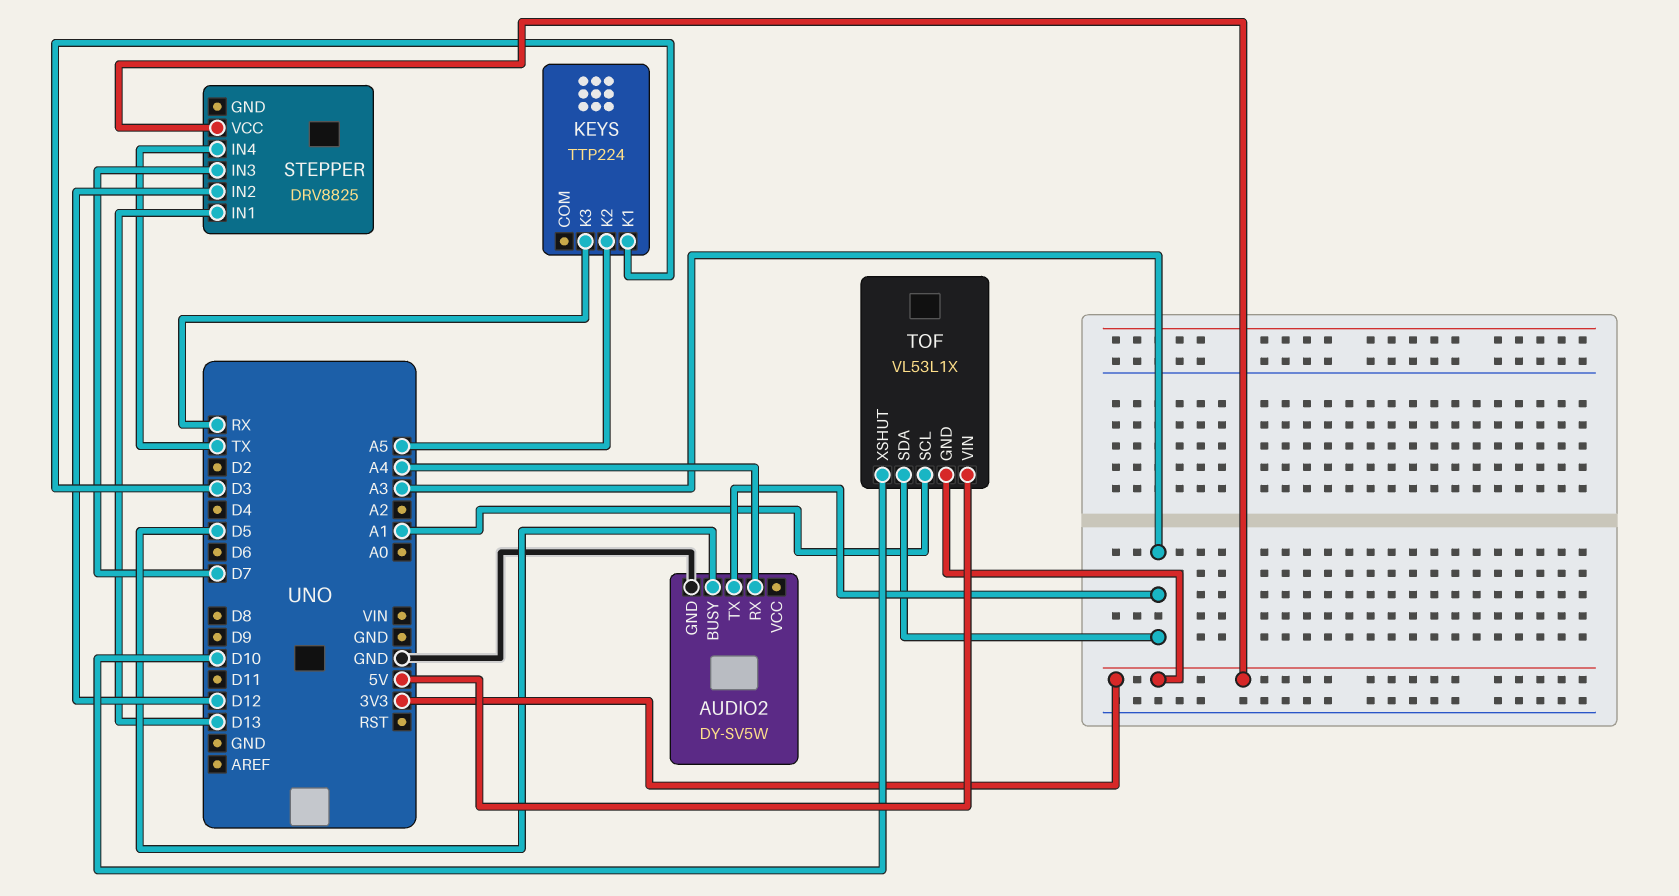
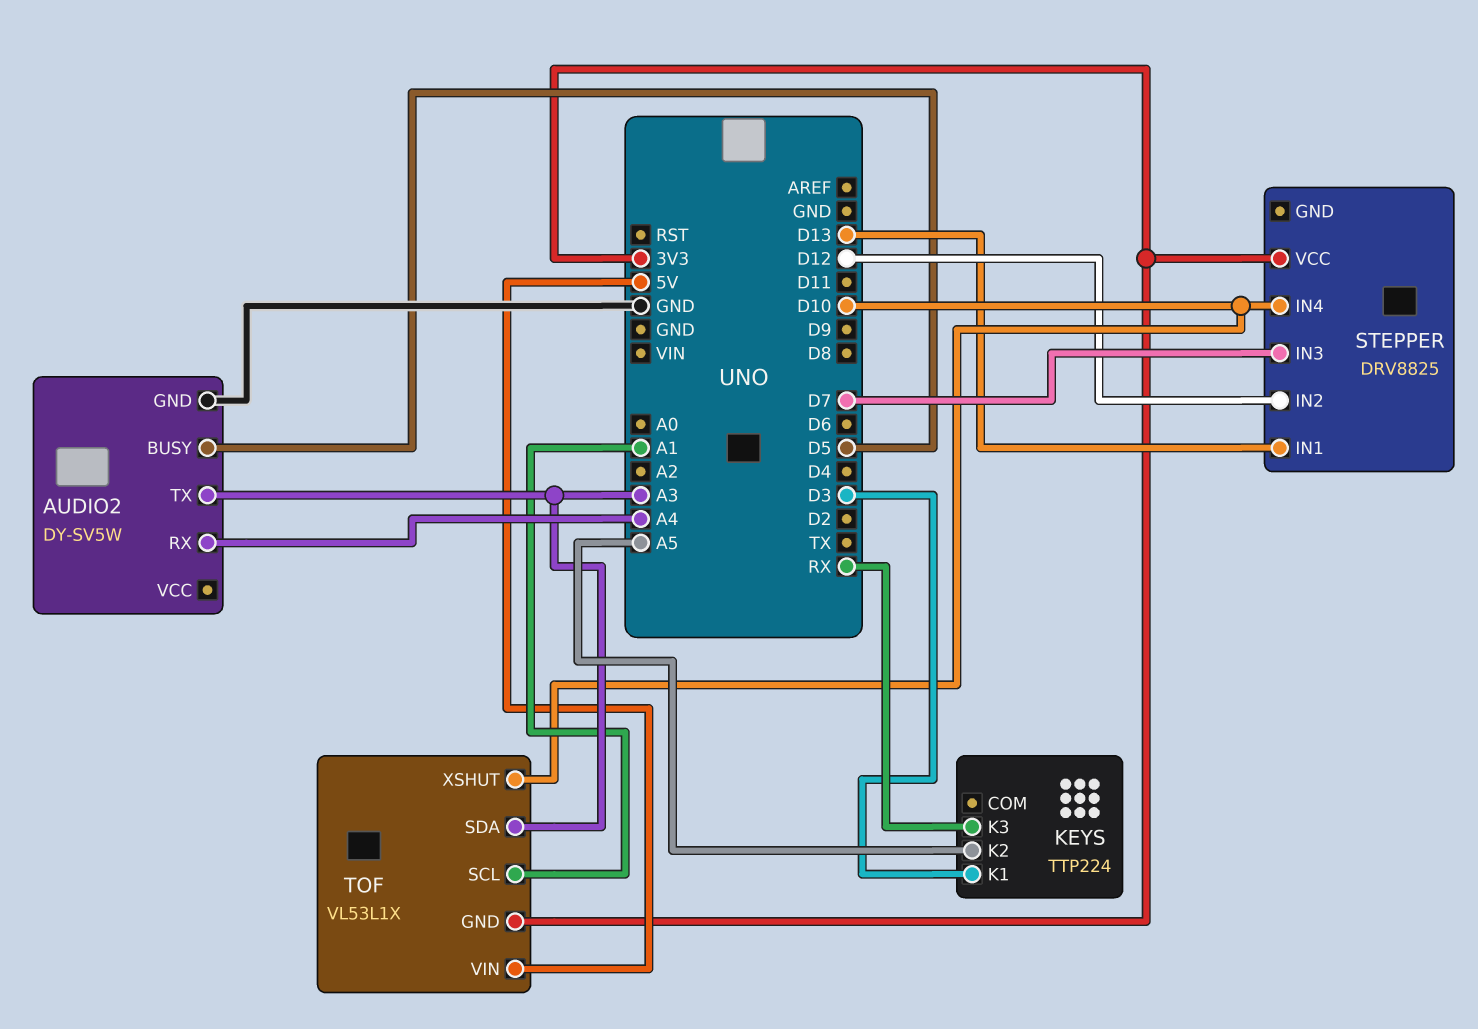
STEPPER pin IN4: TX -> D10

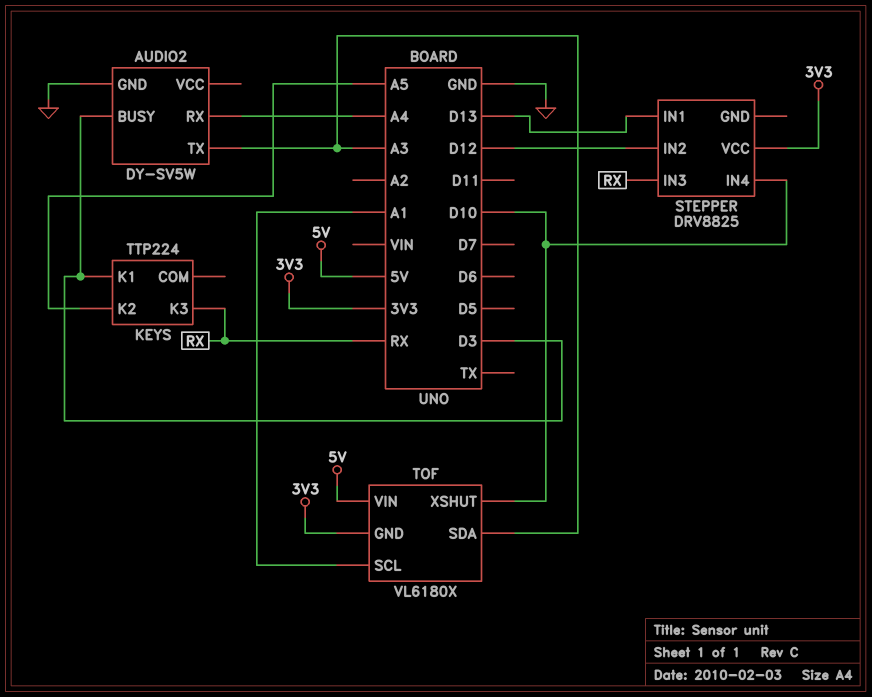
AUDIO2 pin BUSY: D5 -> D3
STEPPER pin IN3: D7 -> RX
TOF: VL53L1X -> VL6180X

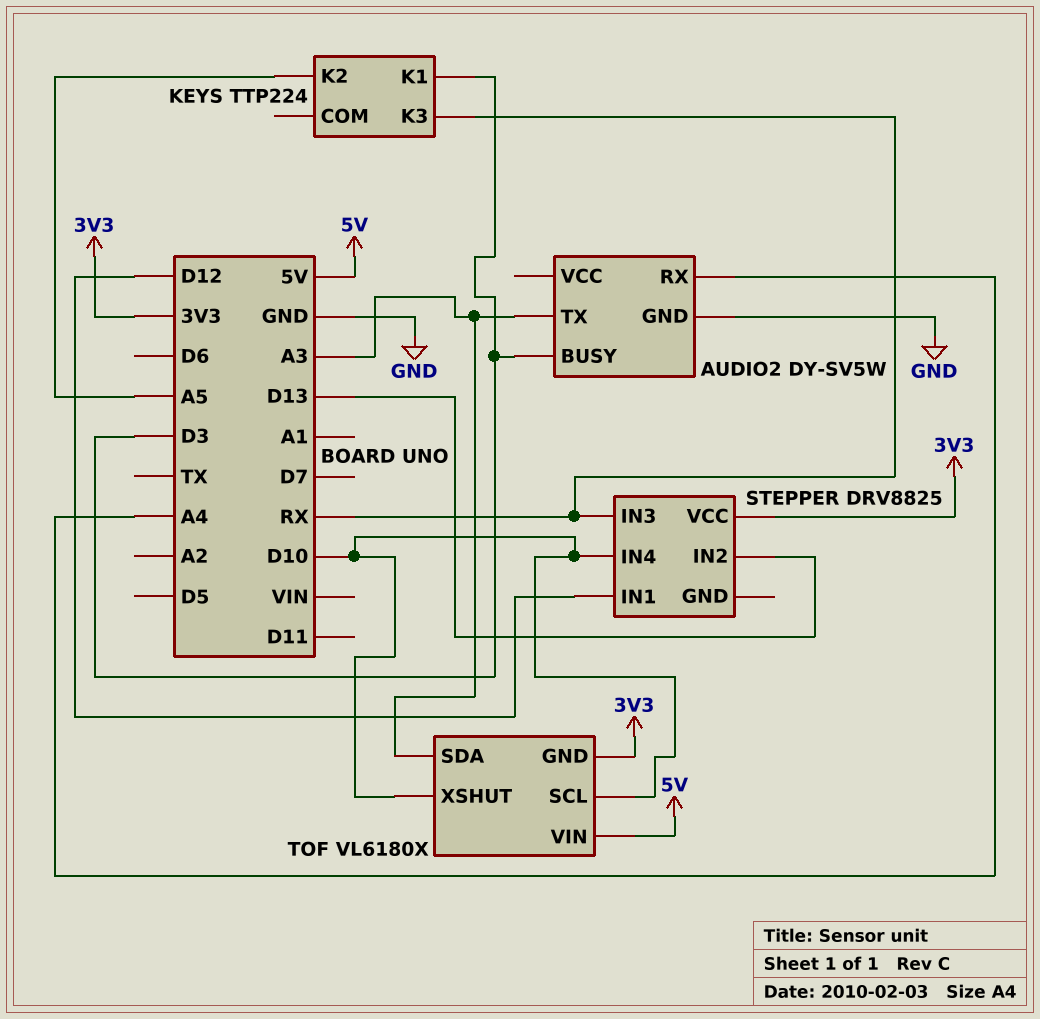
STEPPER pin IN1: D13 -> D12
STEPPER pin IN2: D12 -> D13
TOF pin SCL: A1 -> D10

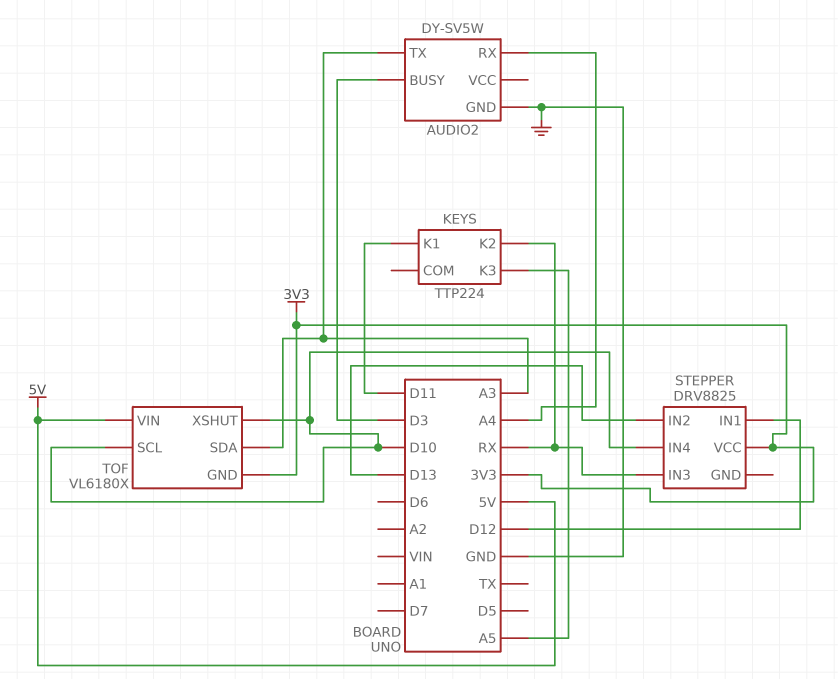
KEYS pin K1: D3 -> D11
KEYS pin K2: A5 -> RX
KEYS pin K3: RX -> A5

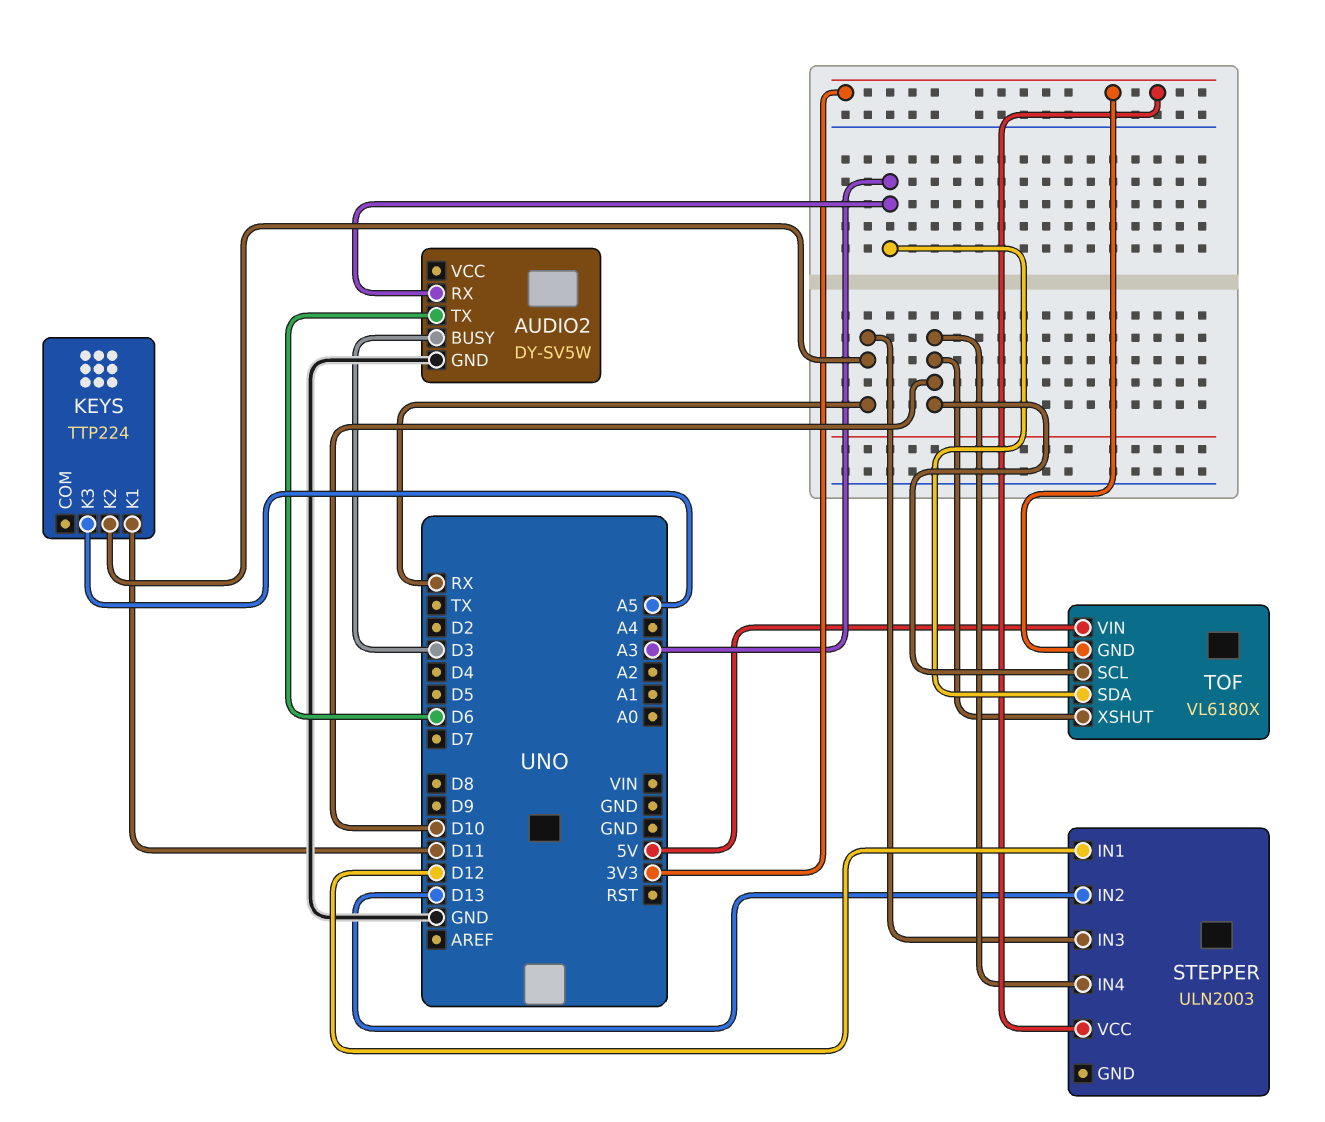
AUDIO2 pin RX: A4 -> A3
AUDIO2 pin TX: A3 -> D6
STEPPER: DRV8825 -> ULN2003

